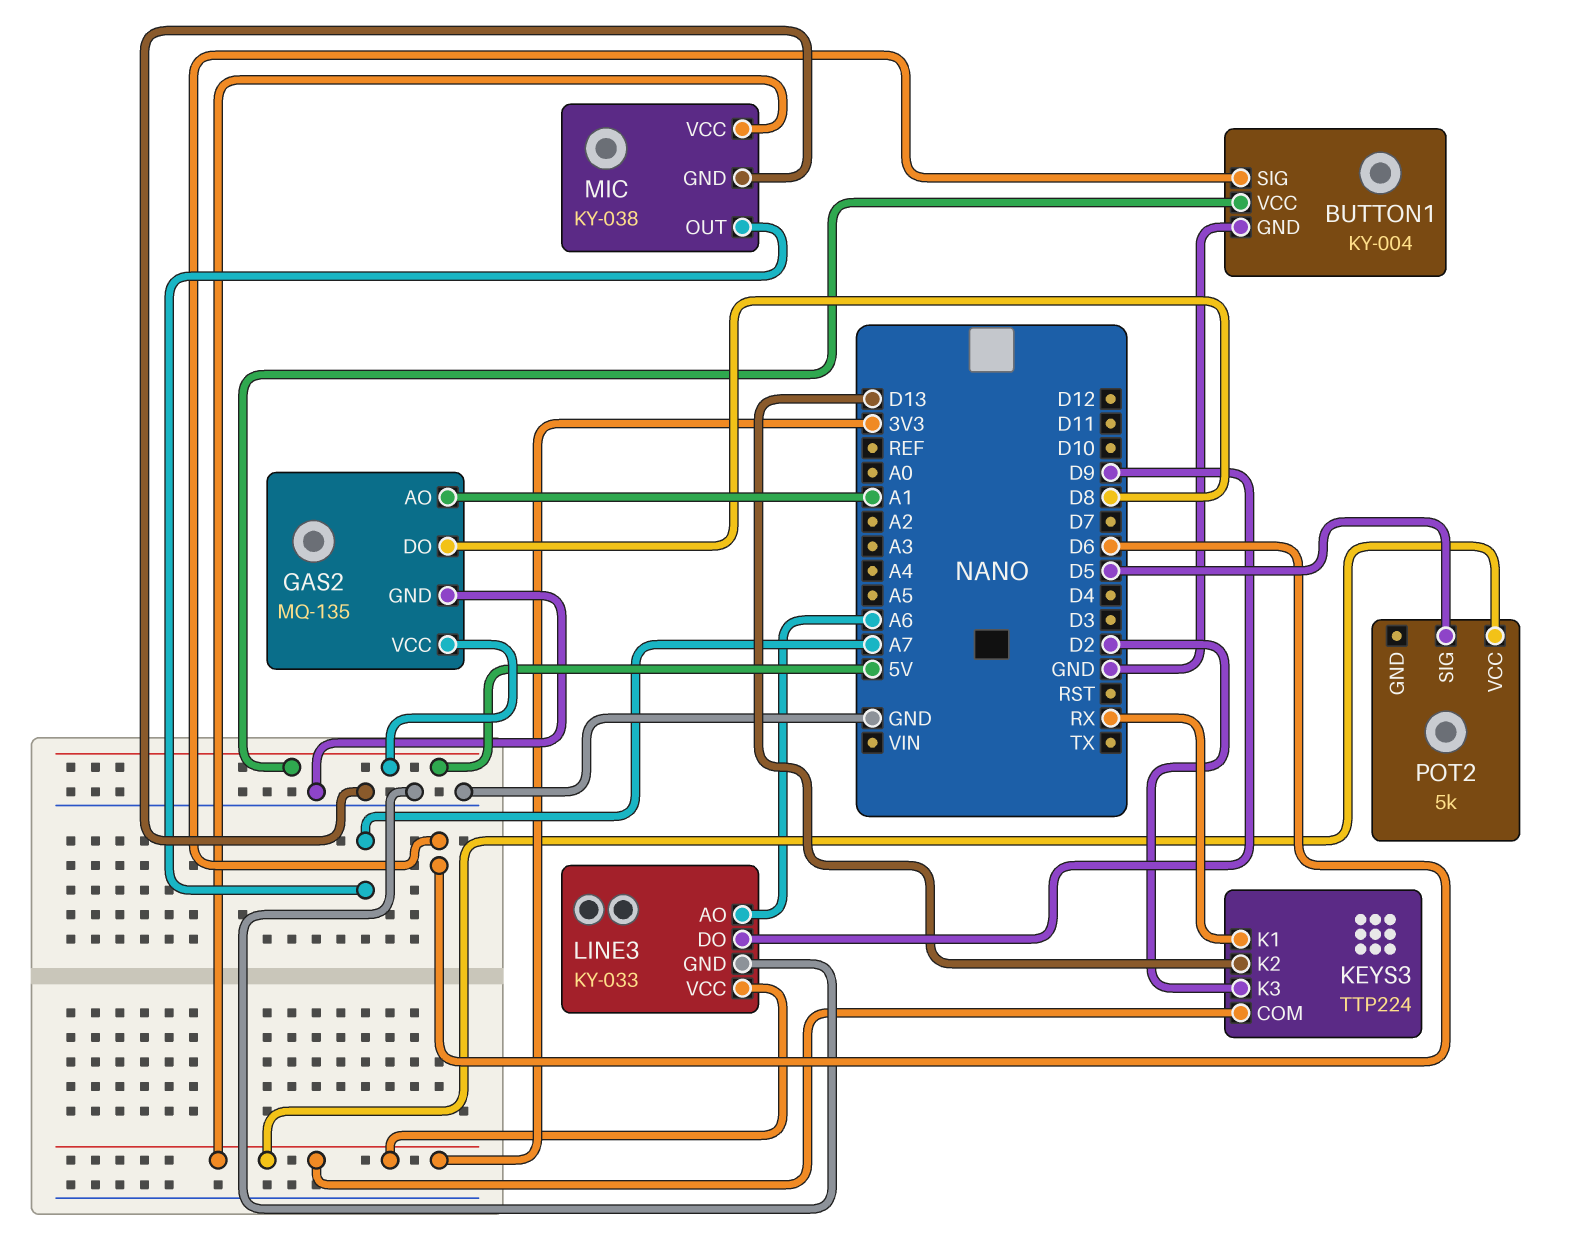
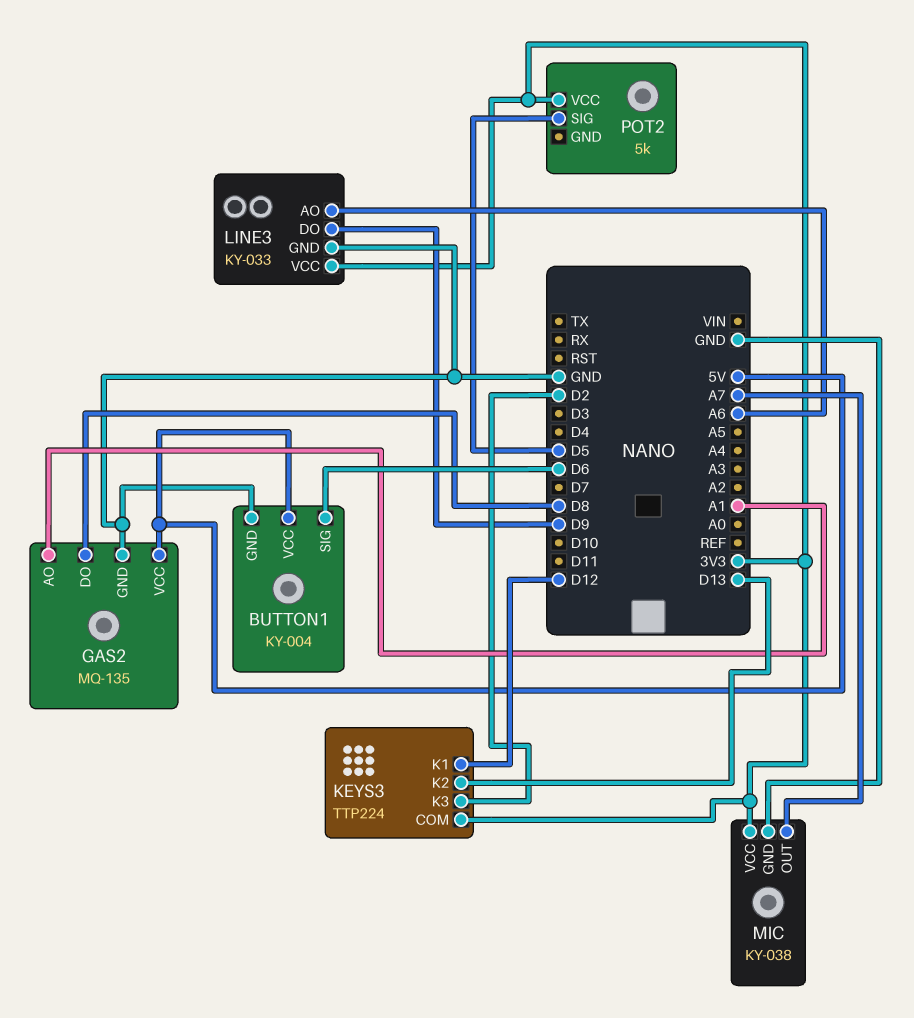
KEYS3 pin K1: RX -> D12

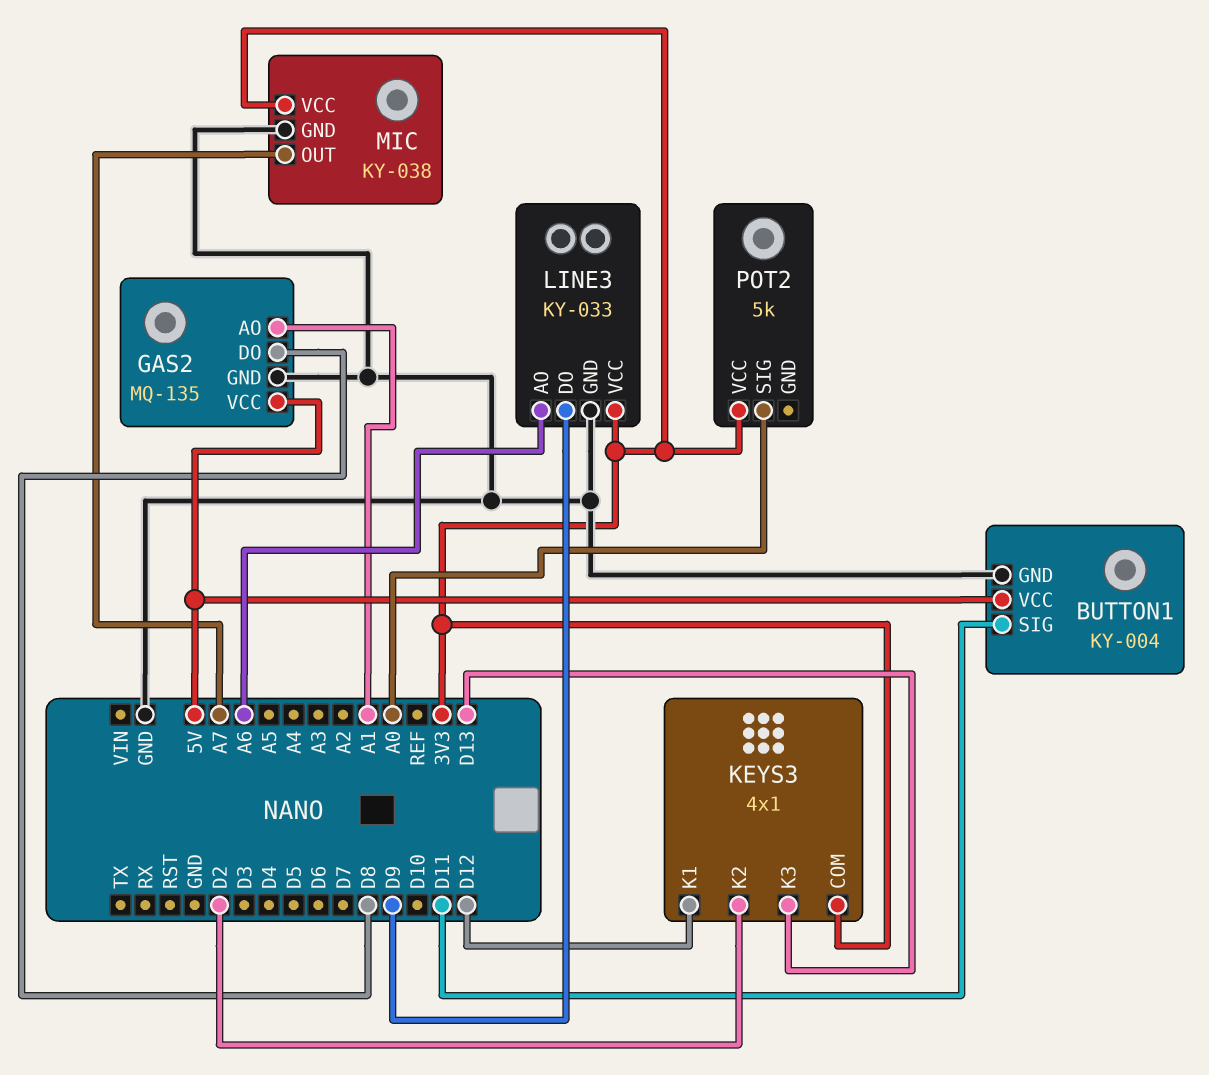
BUTTON1 pin SIG: D6 -> D11
KEYS3: TTP224 -> 4x1
KEYS3 pin K2: D13 -> D2
KEYS3 pin K3: D2 -> D13
POT2 pin SIG: D5 -> A0

